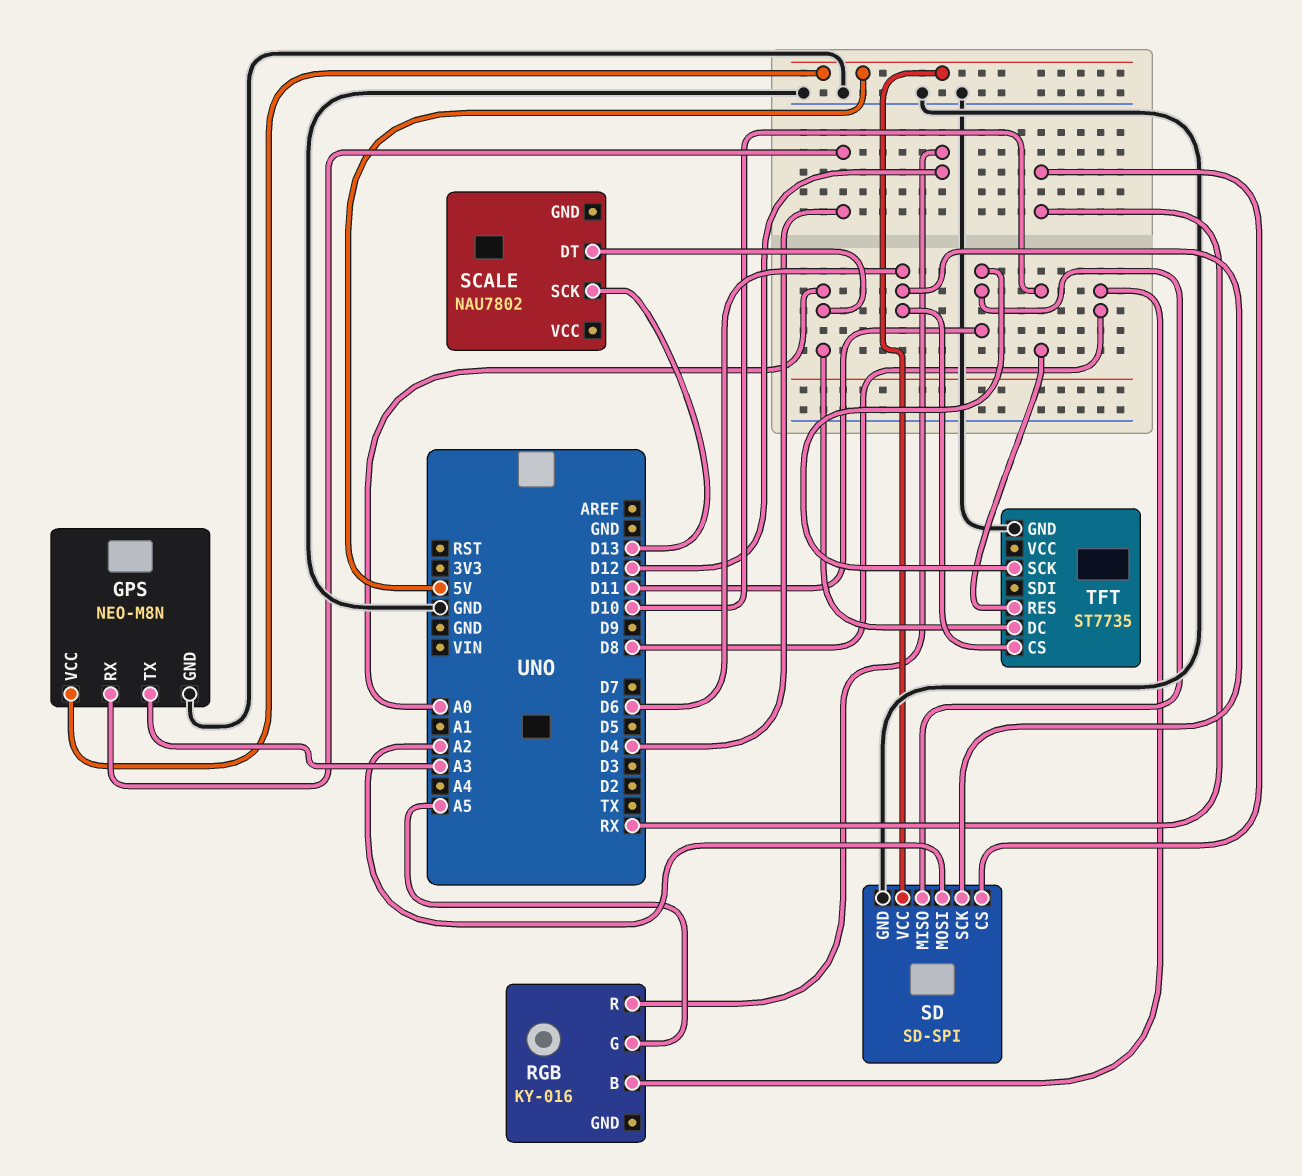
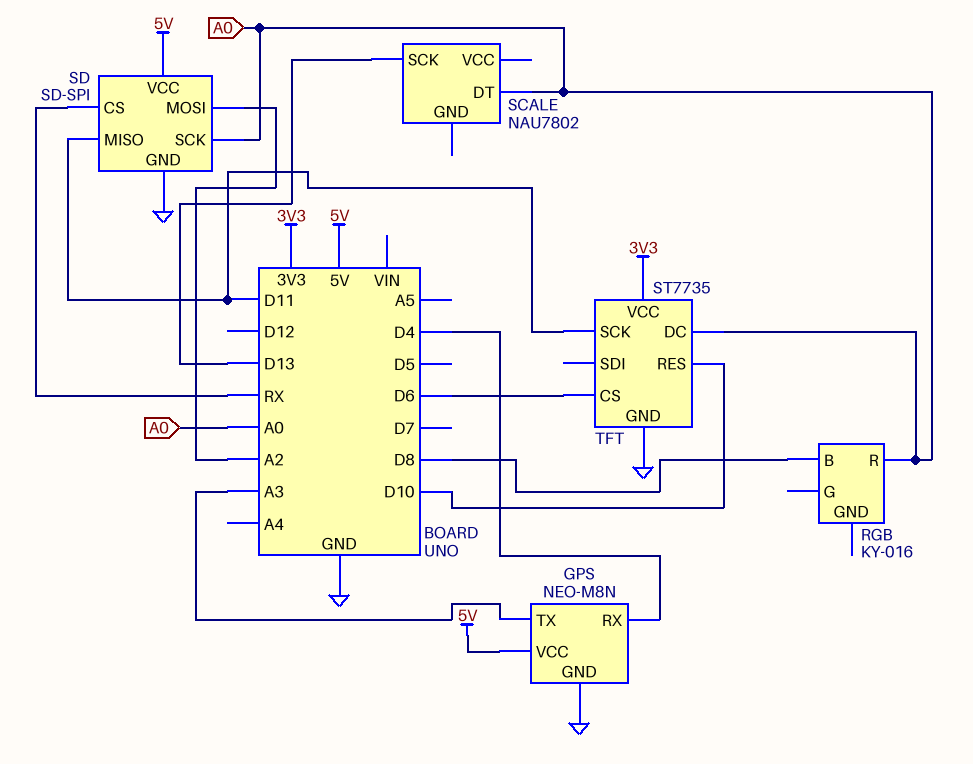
RGB pin G: A5 -> none
RGB pin R: D12 -> A0
SD pin SCK: D6 -> A0
TFT pin VCC: none -> 3V3

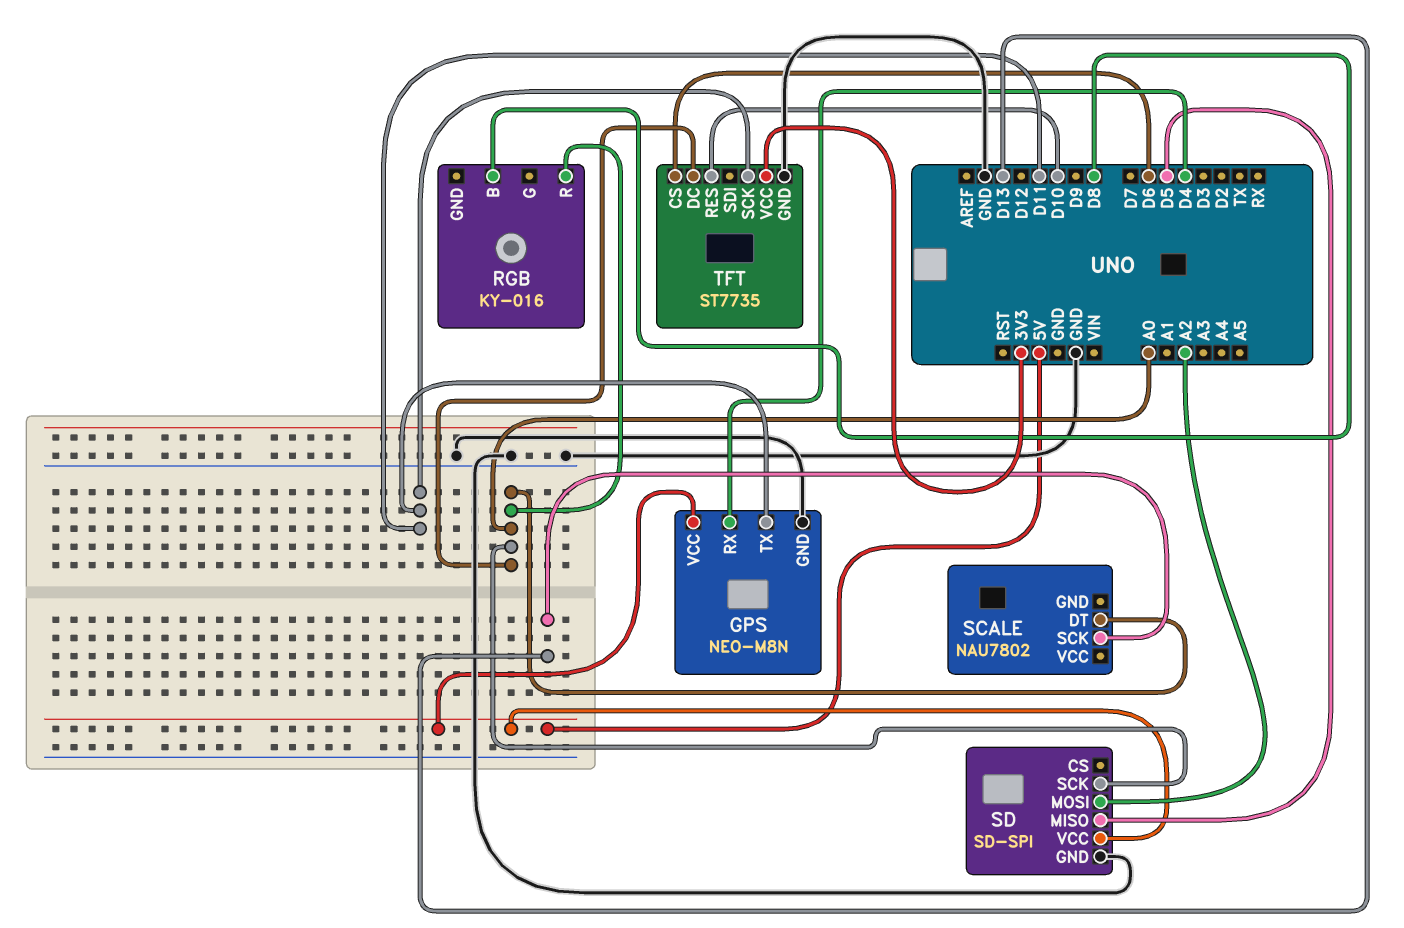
GPS pin TX: A3 -> D11
SD pin CS: RX -> none
SD pin MISO: D11 -> D5

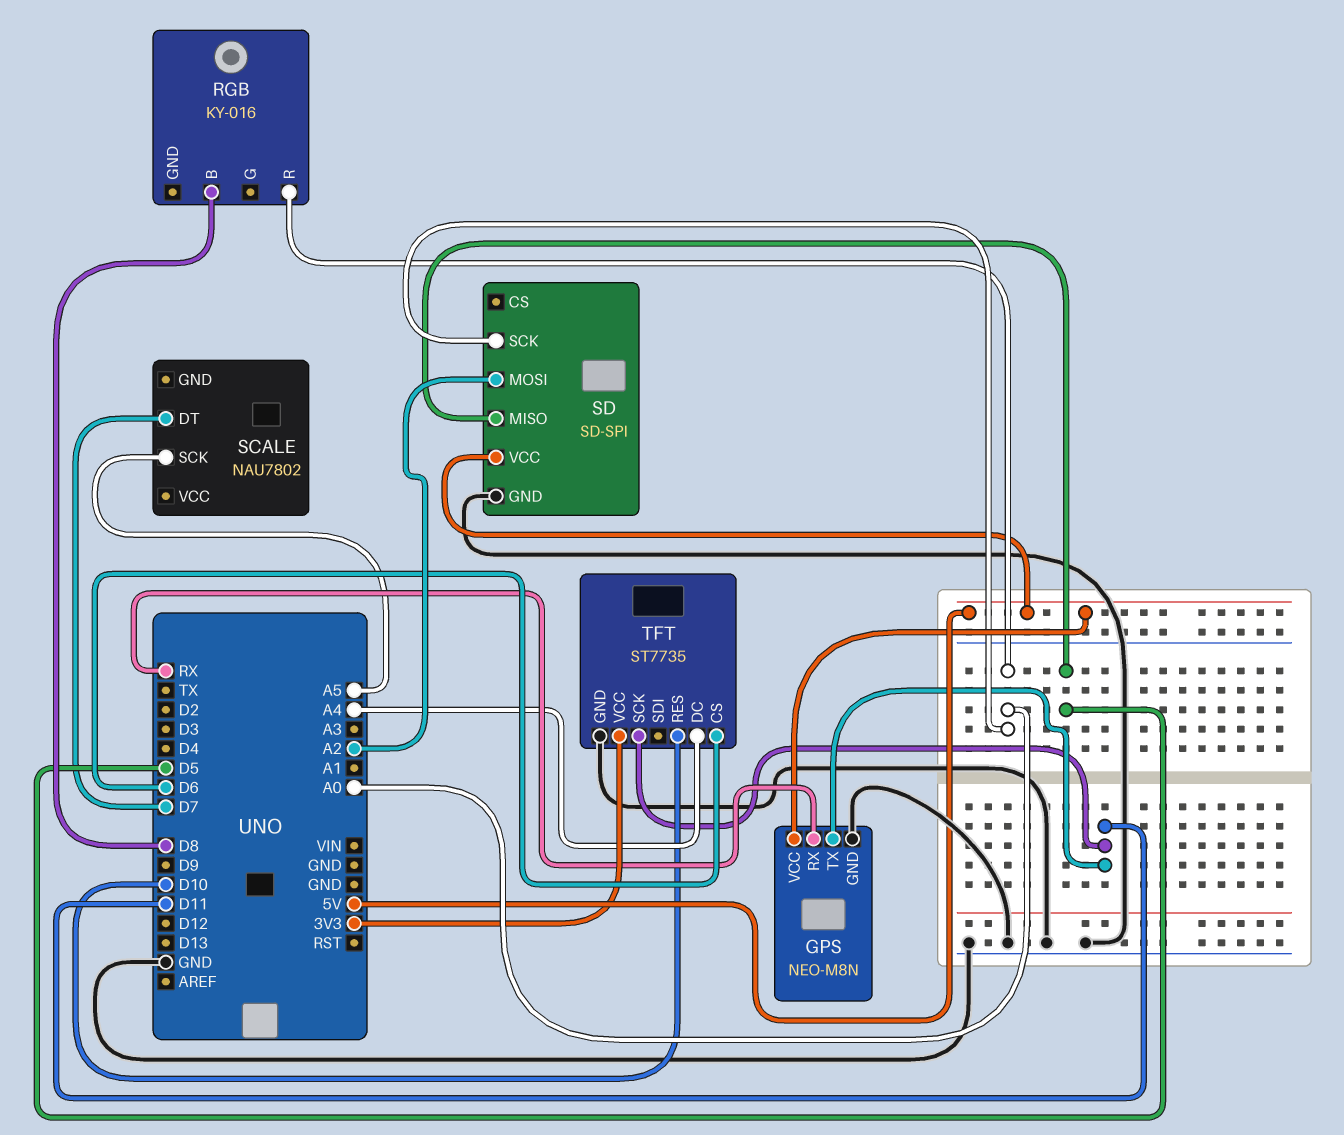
GPS pin RX: D4 -> RX
SCALE pin DT: A0 -> D7
SCALE pin SCK: D13 -> A5
TFT pin DC: A0 -> A4

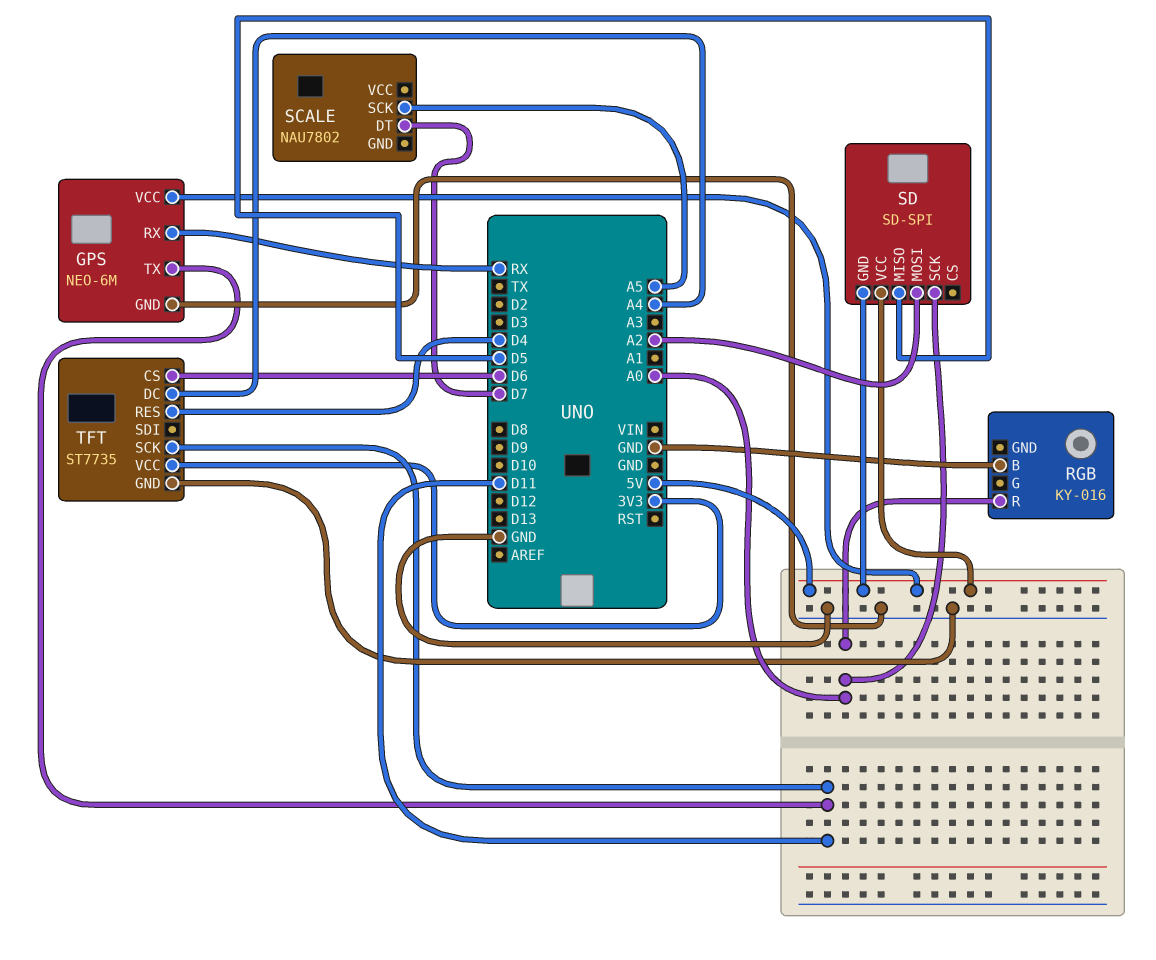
GPS: NEO-M8N -> NEO-6M
RGB pin B: D8 -> GND
SD pin GND: GND -> 5V
TFT pin RES: D10 -> D4

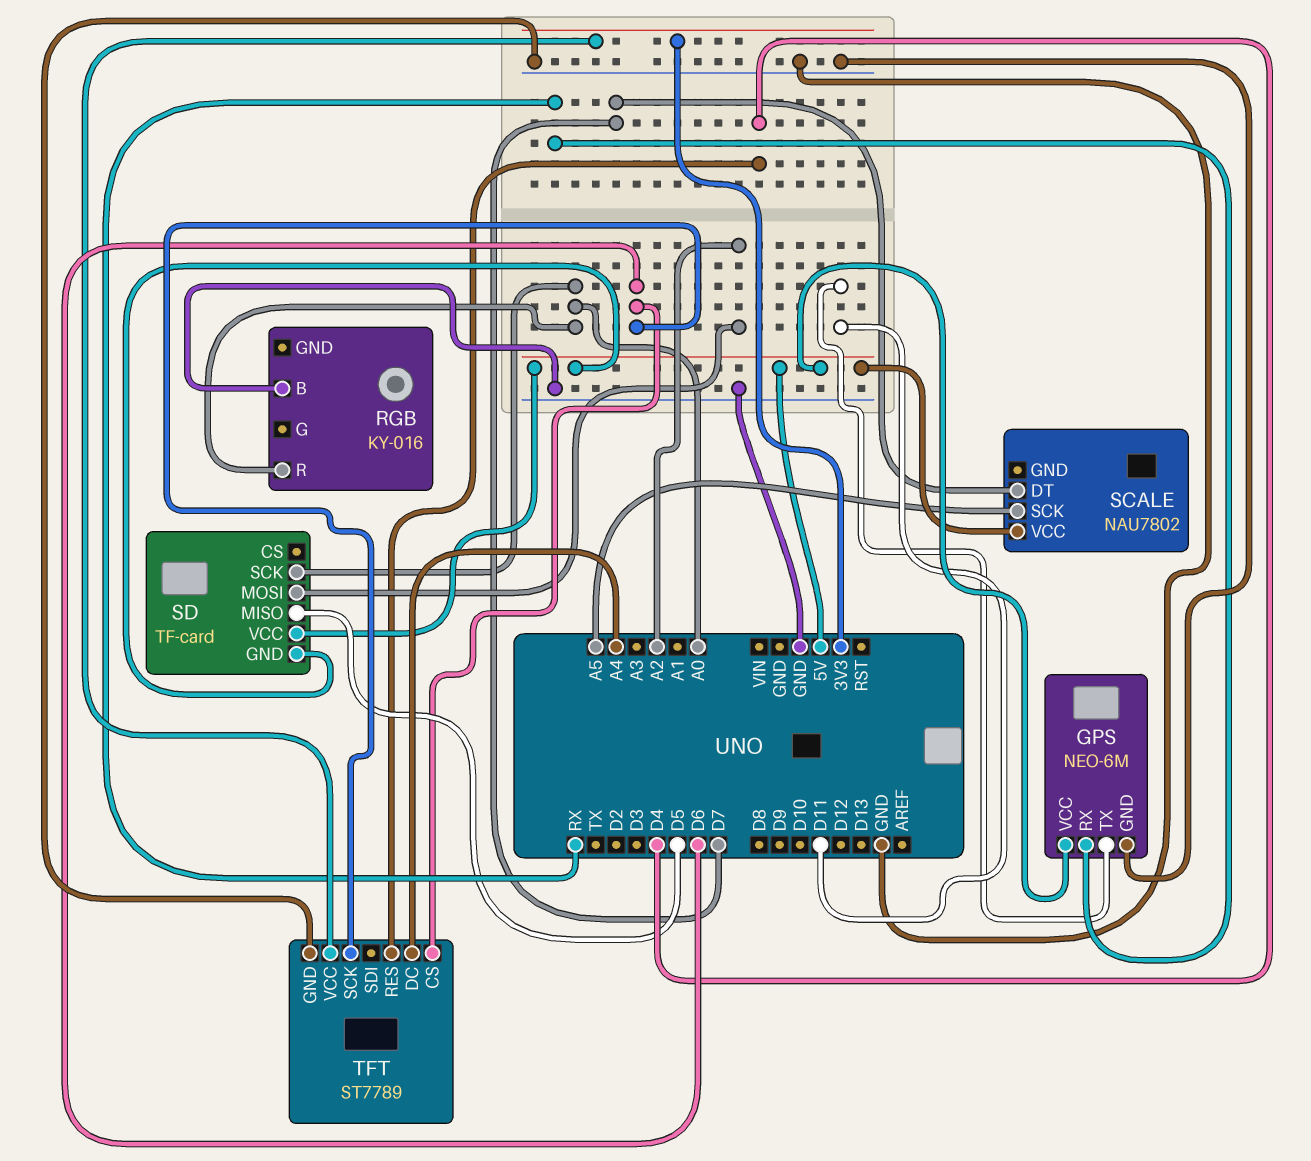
SCALE pin VCC: none -> 5V
SD: SD-SPI -> TF-card
TFT: ST7735 -> ST7789
TFT pin SCK: D11 -> D6

